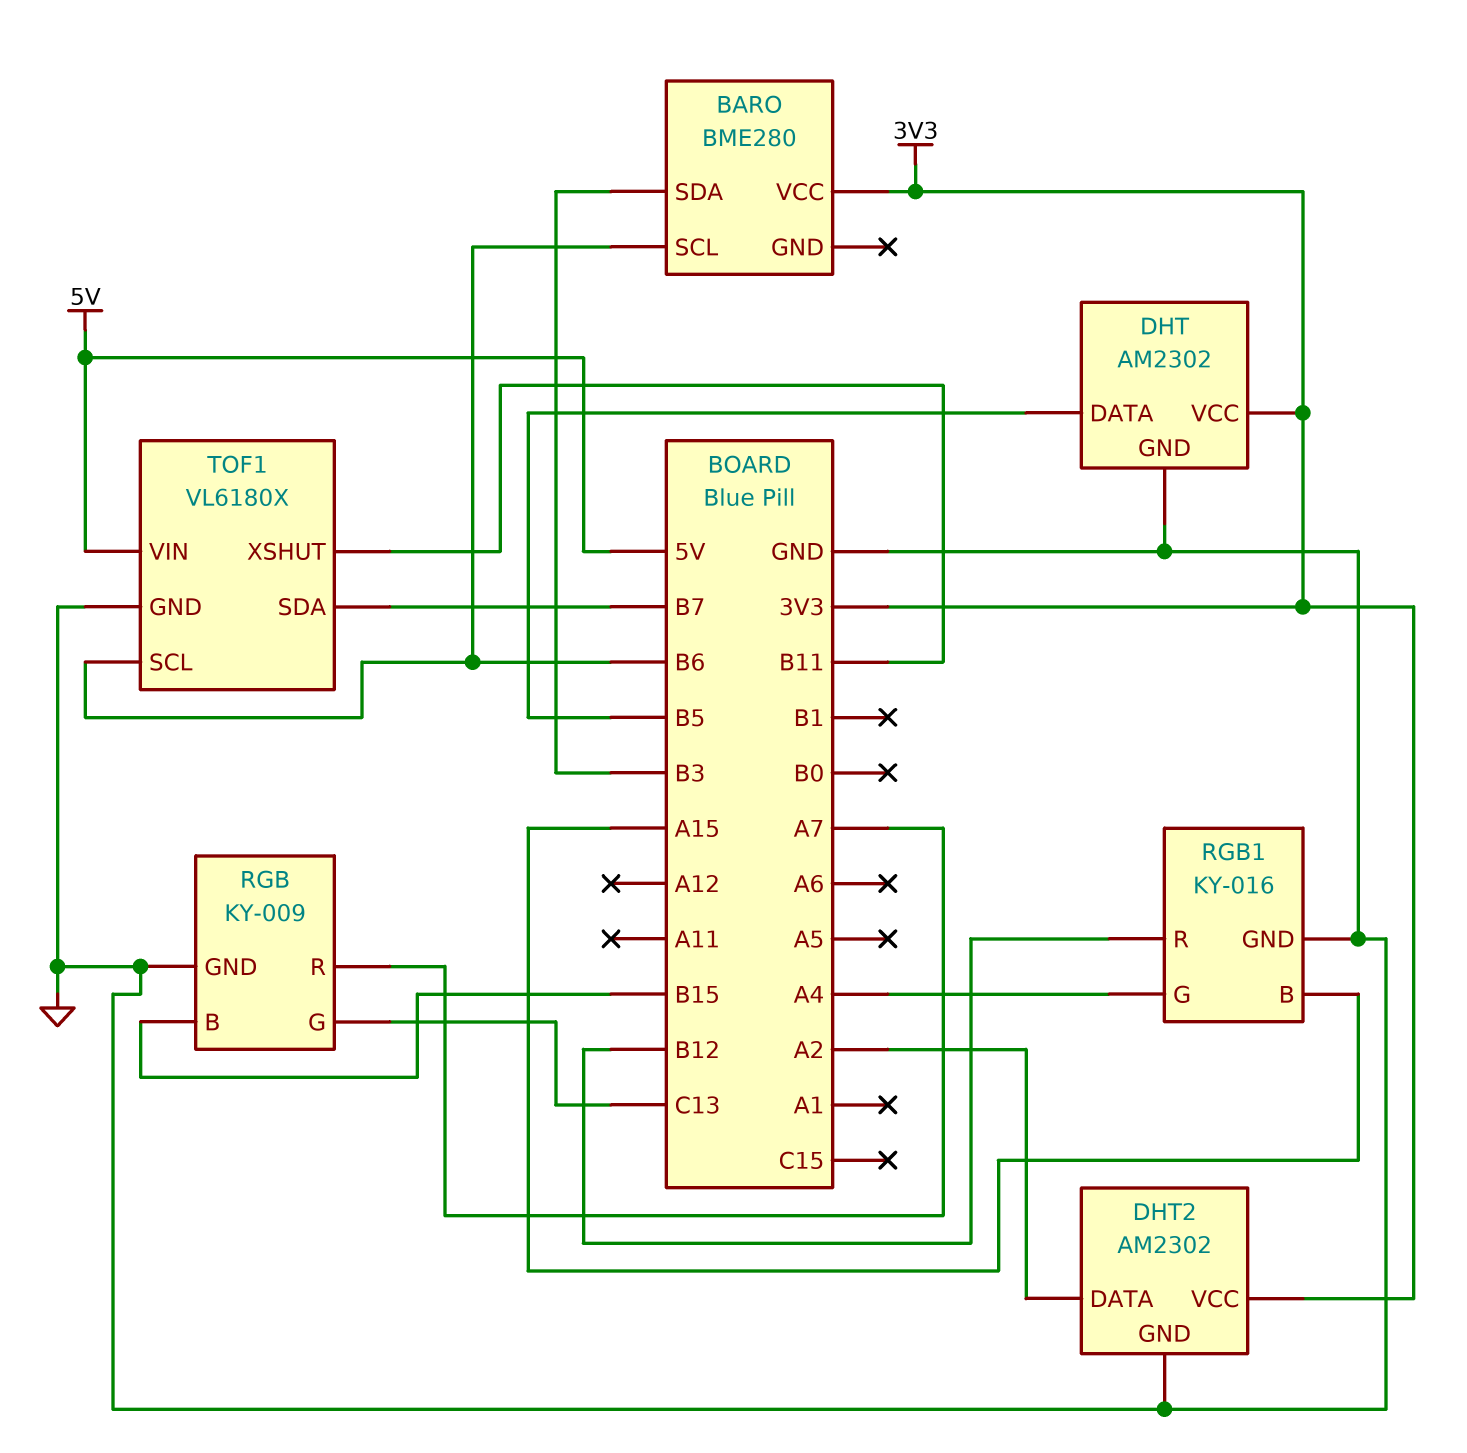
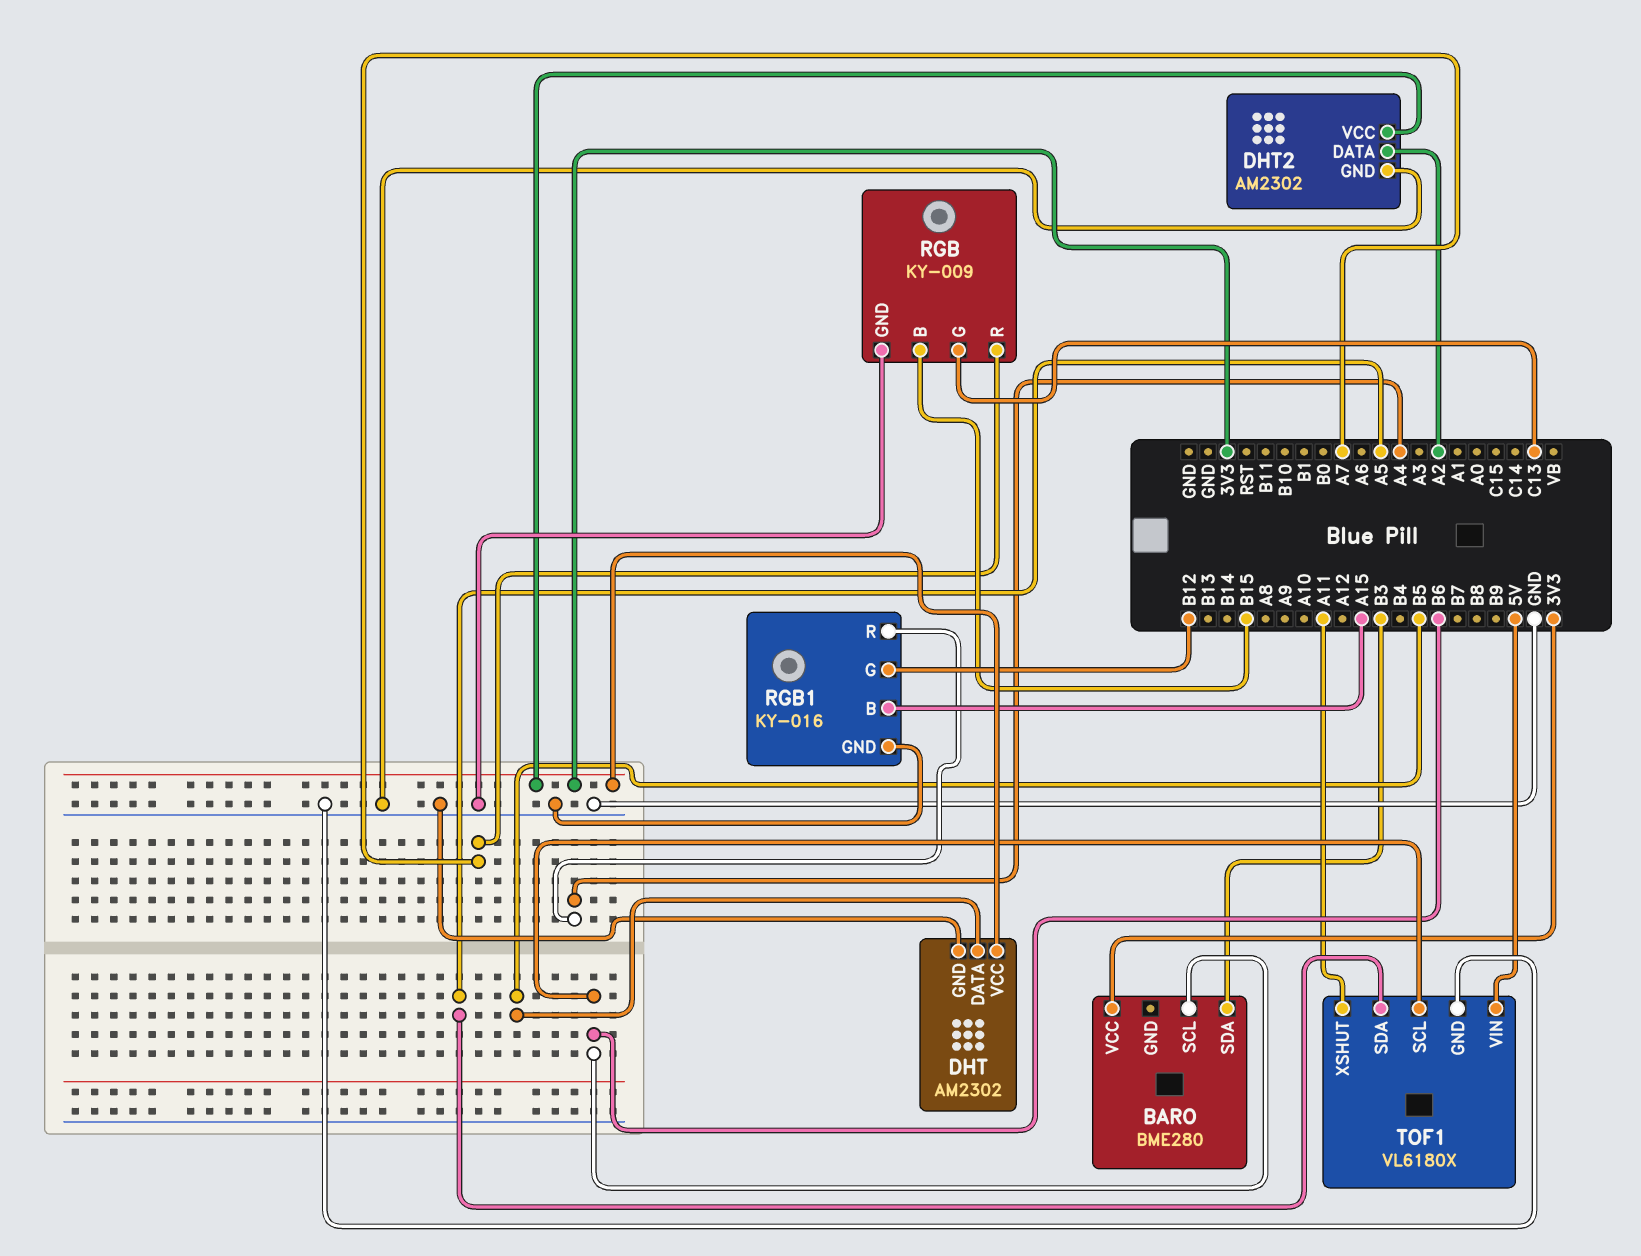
RGB1 pin G: A4 -> B12
RGB1 pin R: B12 -> A4
TOF1 pin SDA: B7 -> A5
TOF1 pin XSHUT: B11 -> A11

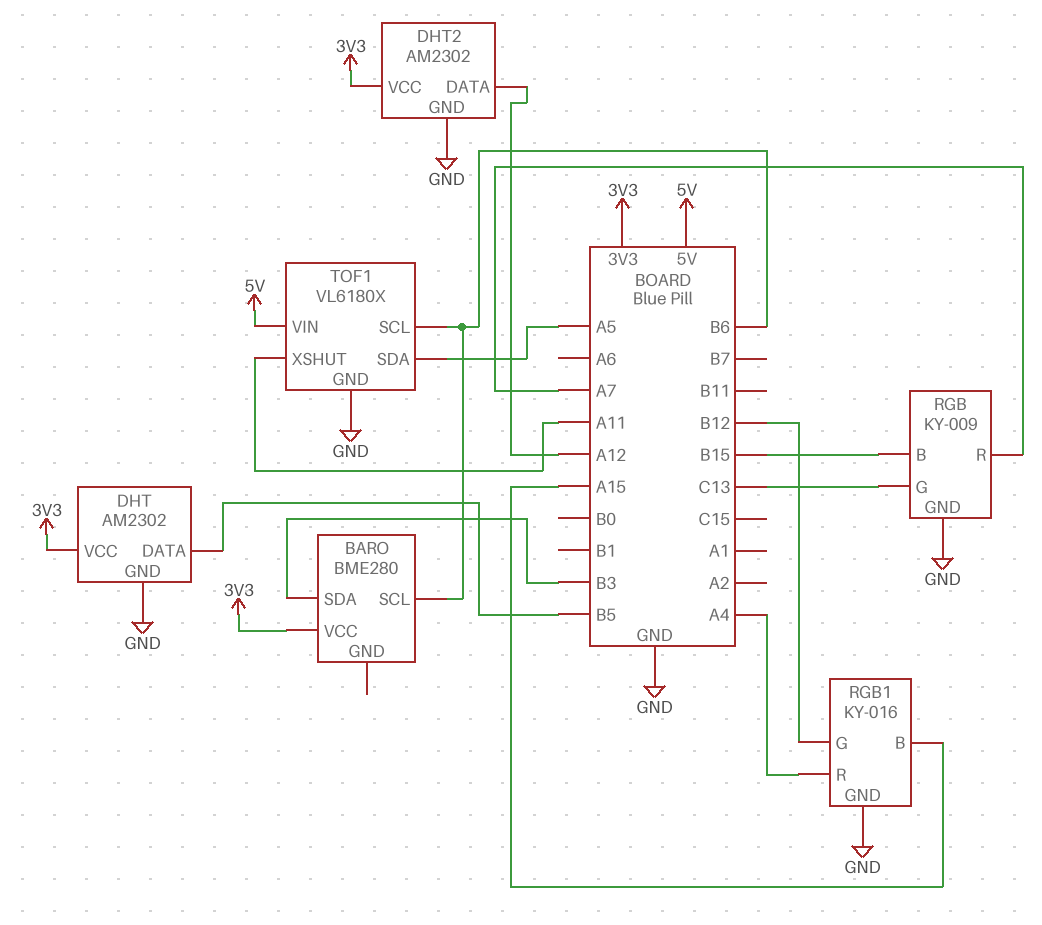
DHT2 pin DATA: A2 -> A12

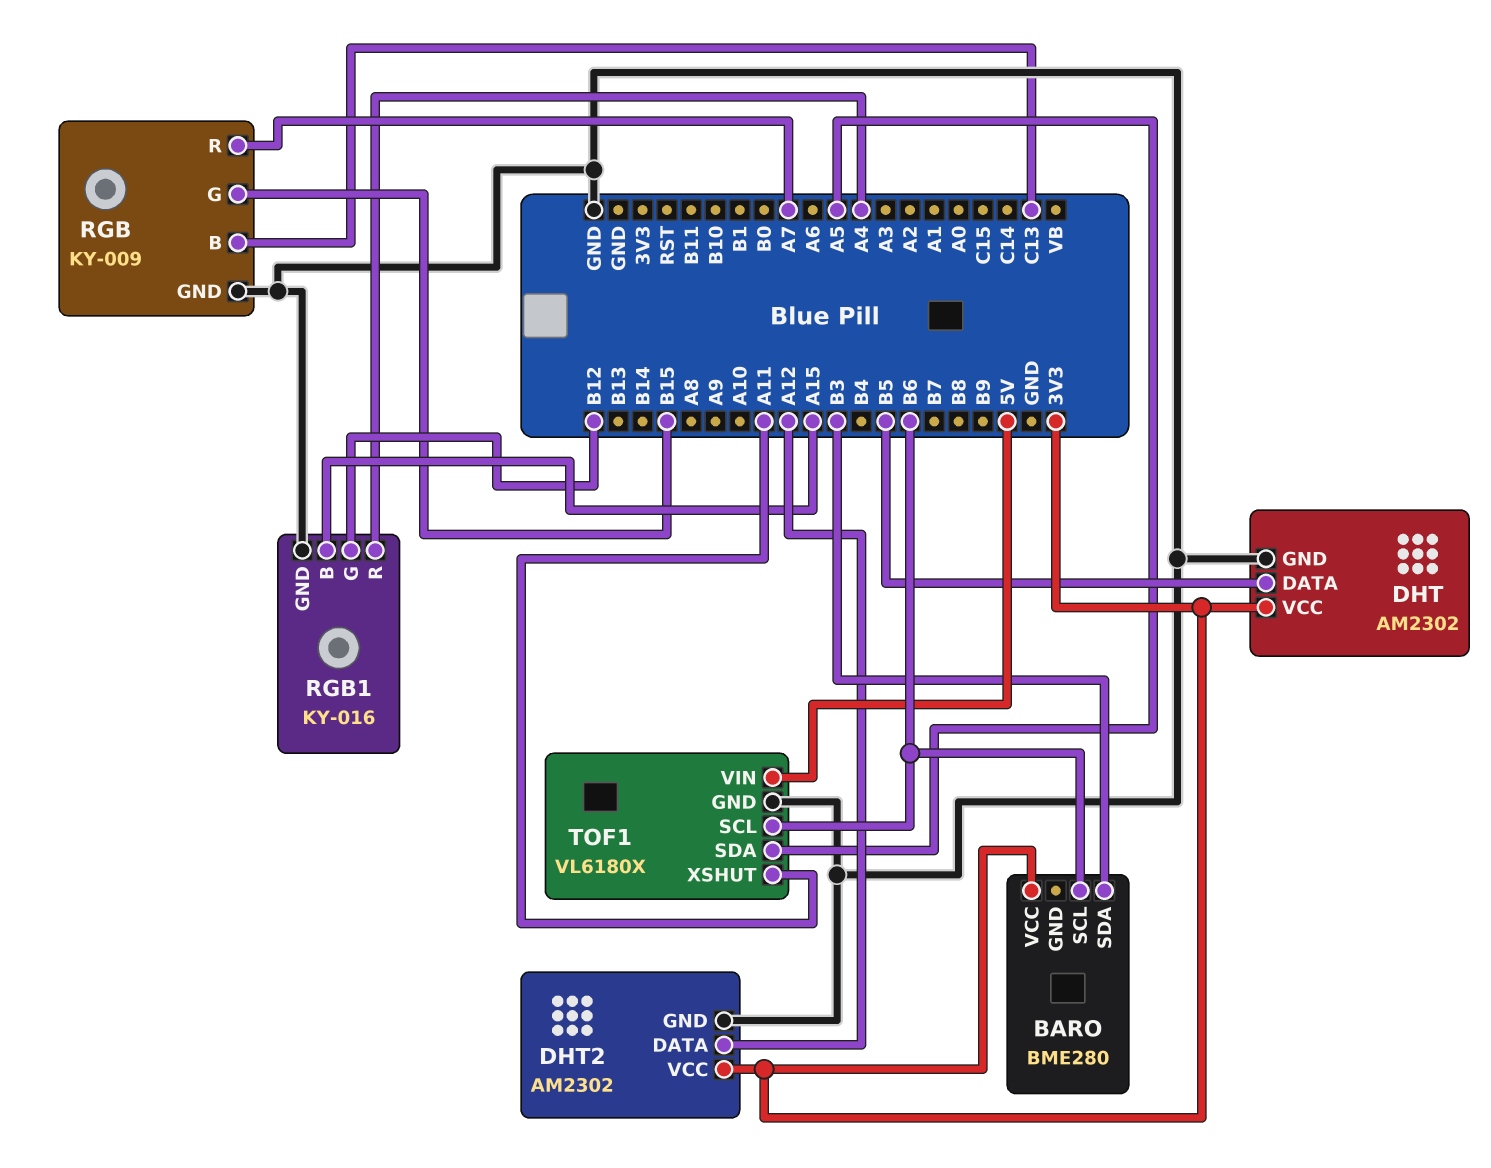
RGB pin B: B15 -> C13
RGB pin G: C13 -> B15

